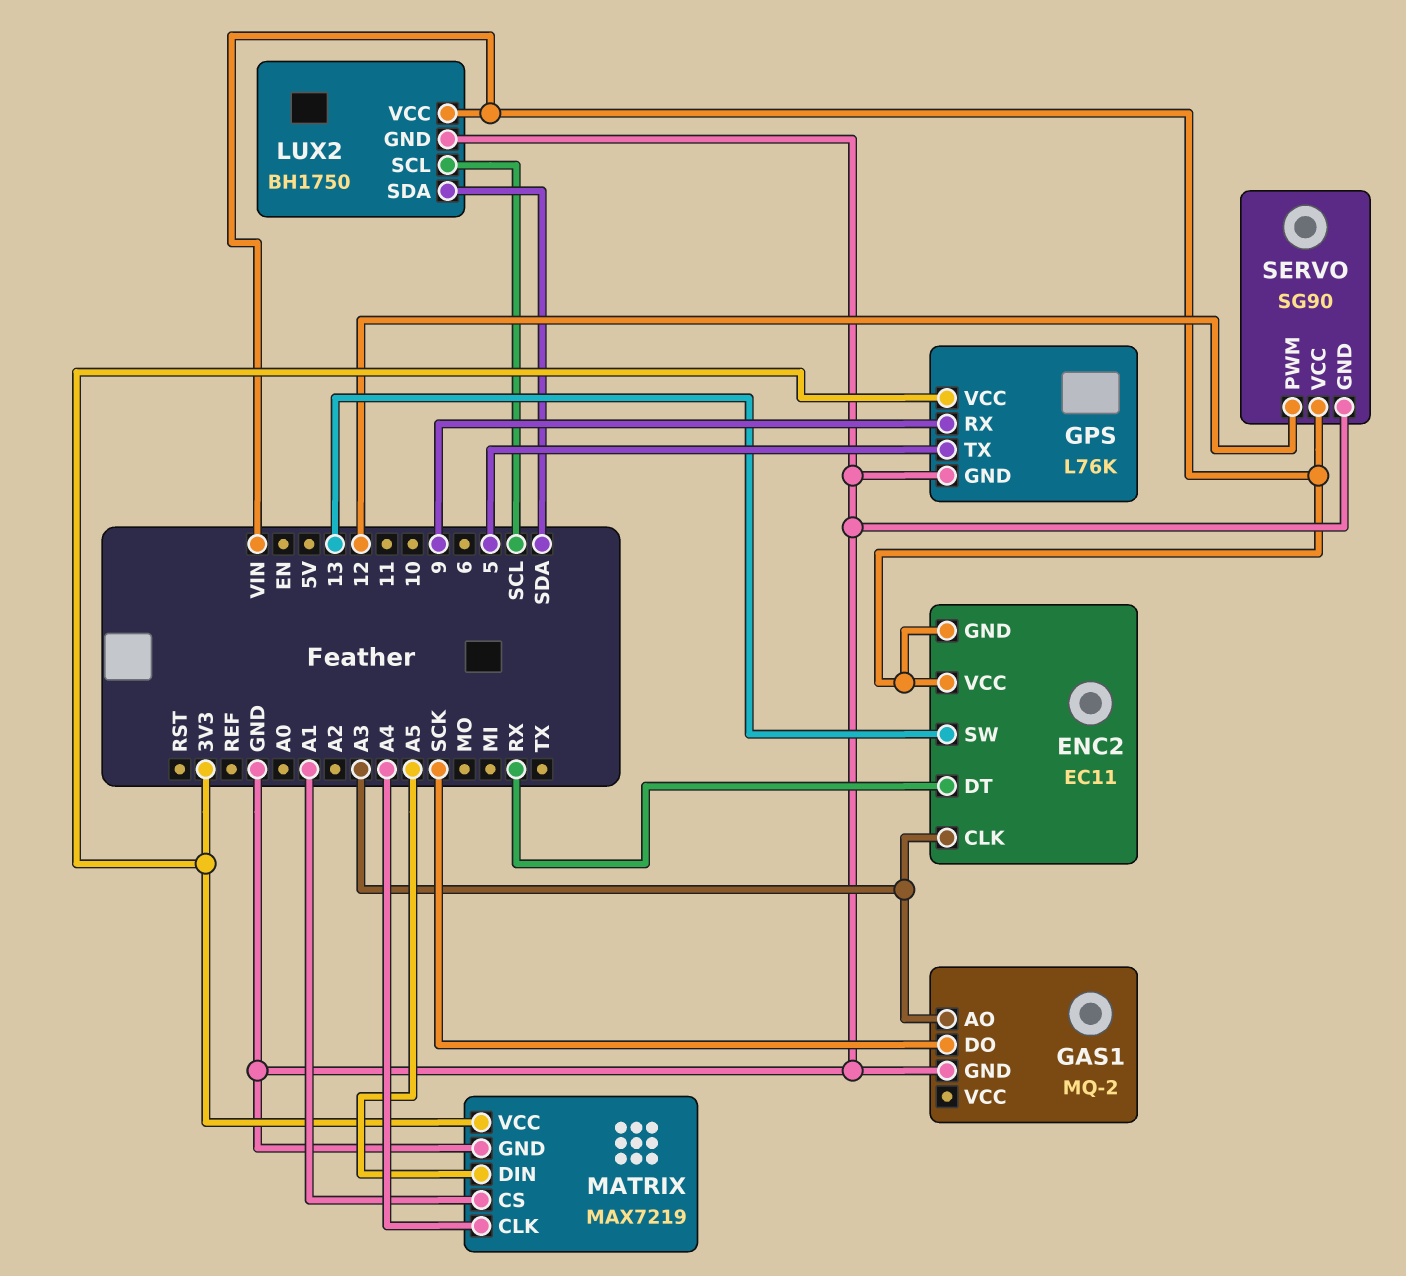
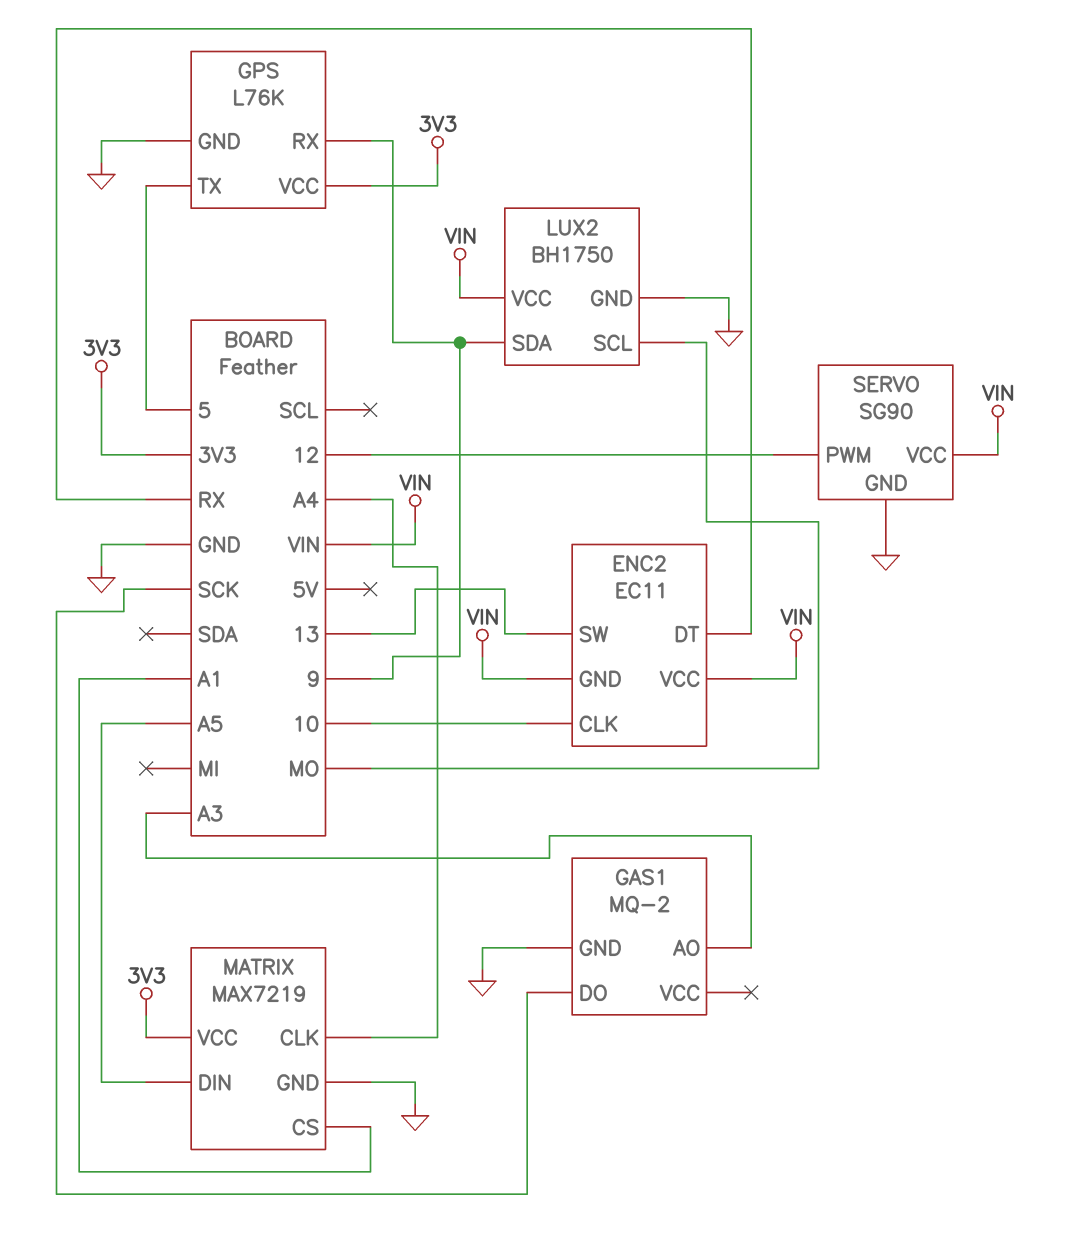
ENC2 pin CLK: A3 -> 10
LUX2 pin SCL: SCL -> MO
LUX2 pin SDA: SDA -> 9

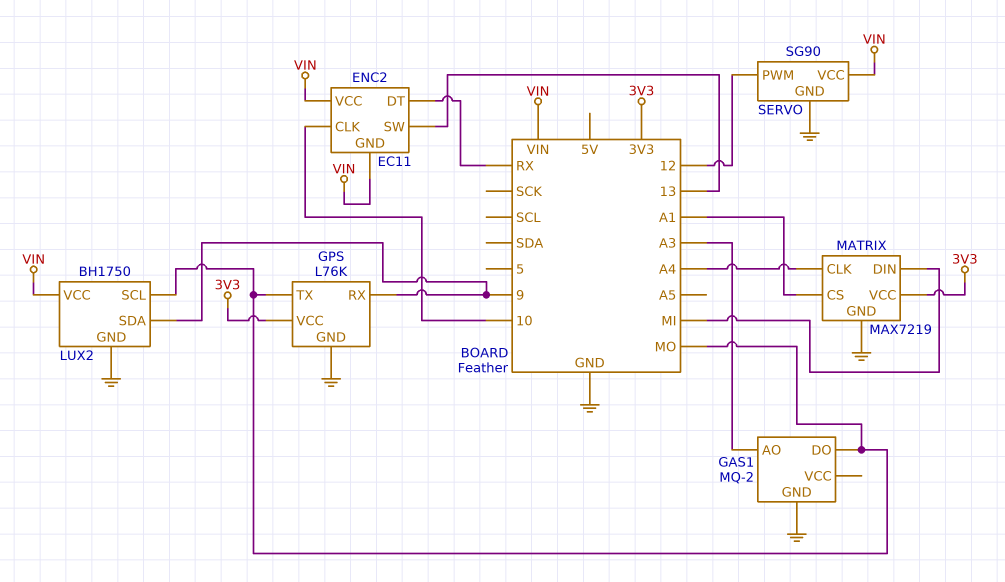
GAS1 pin DO: SCK -> MO
GPS pin TX: 5 -> MO
MATRIX pin DIN: A5 -> MI

